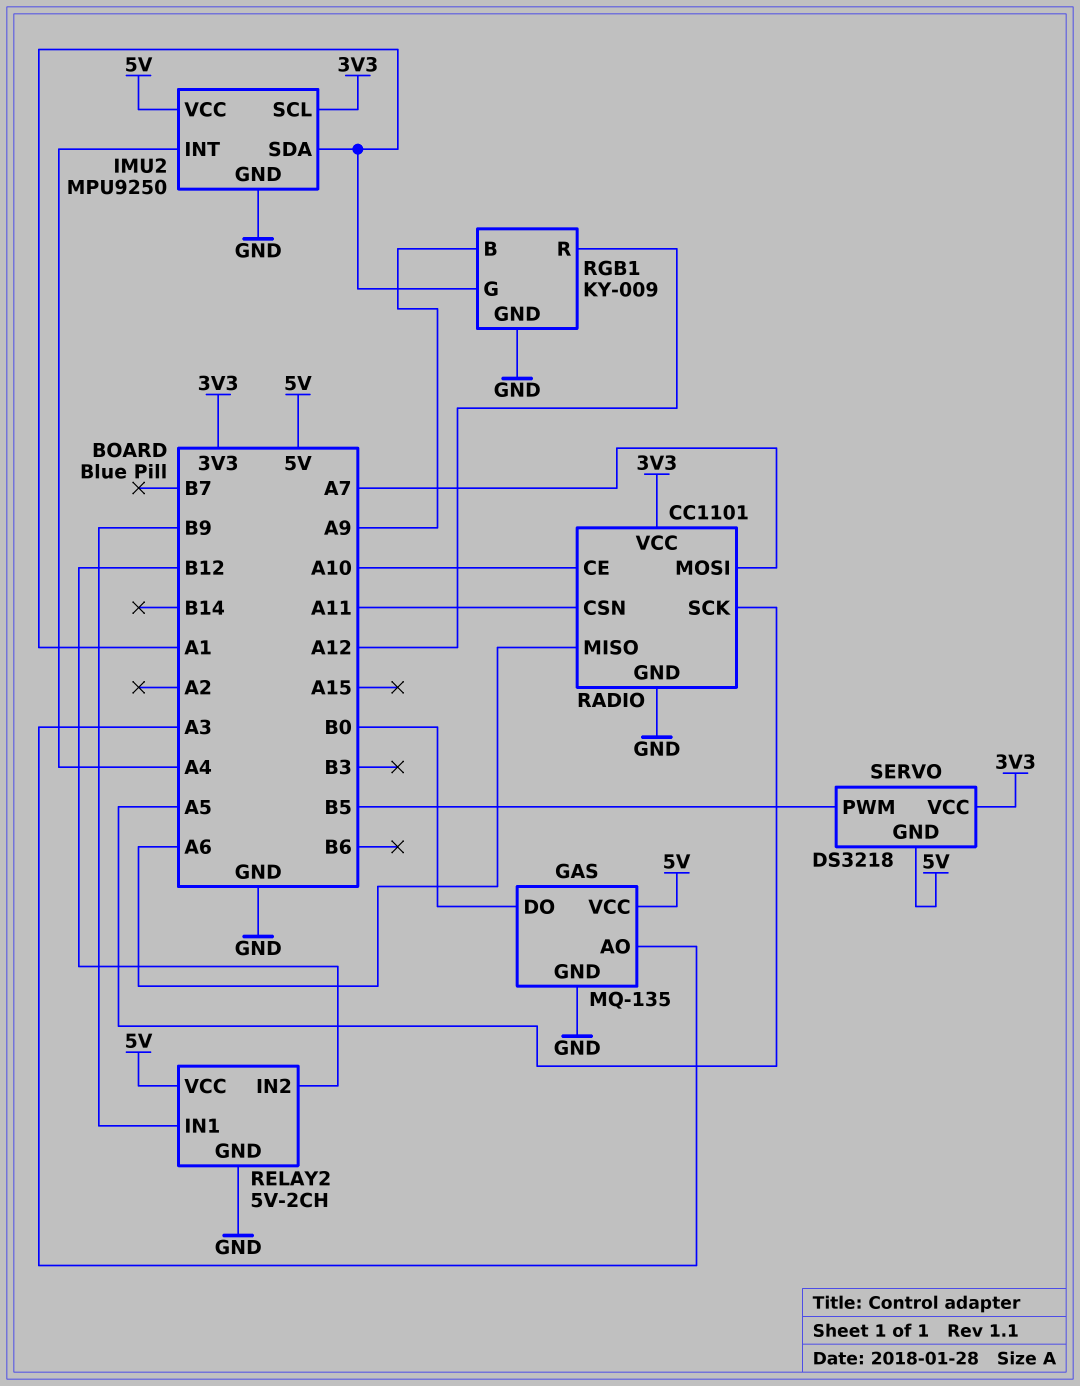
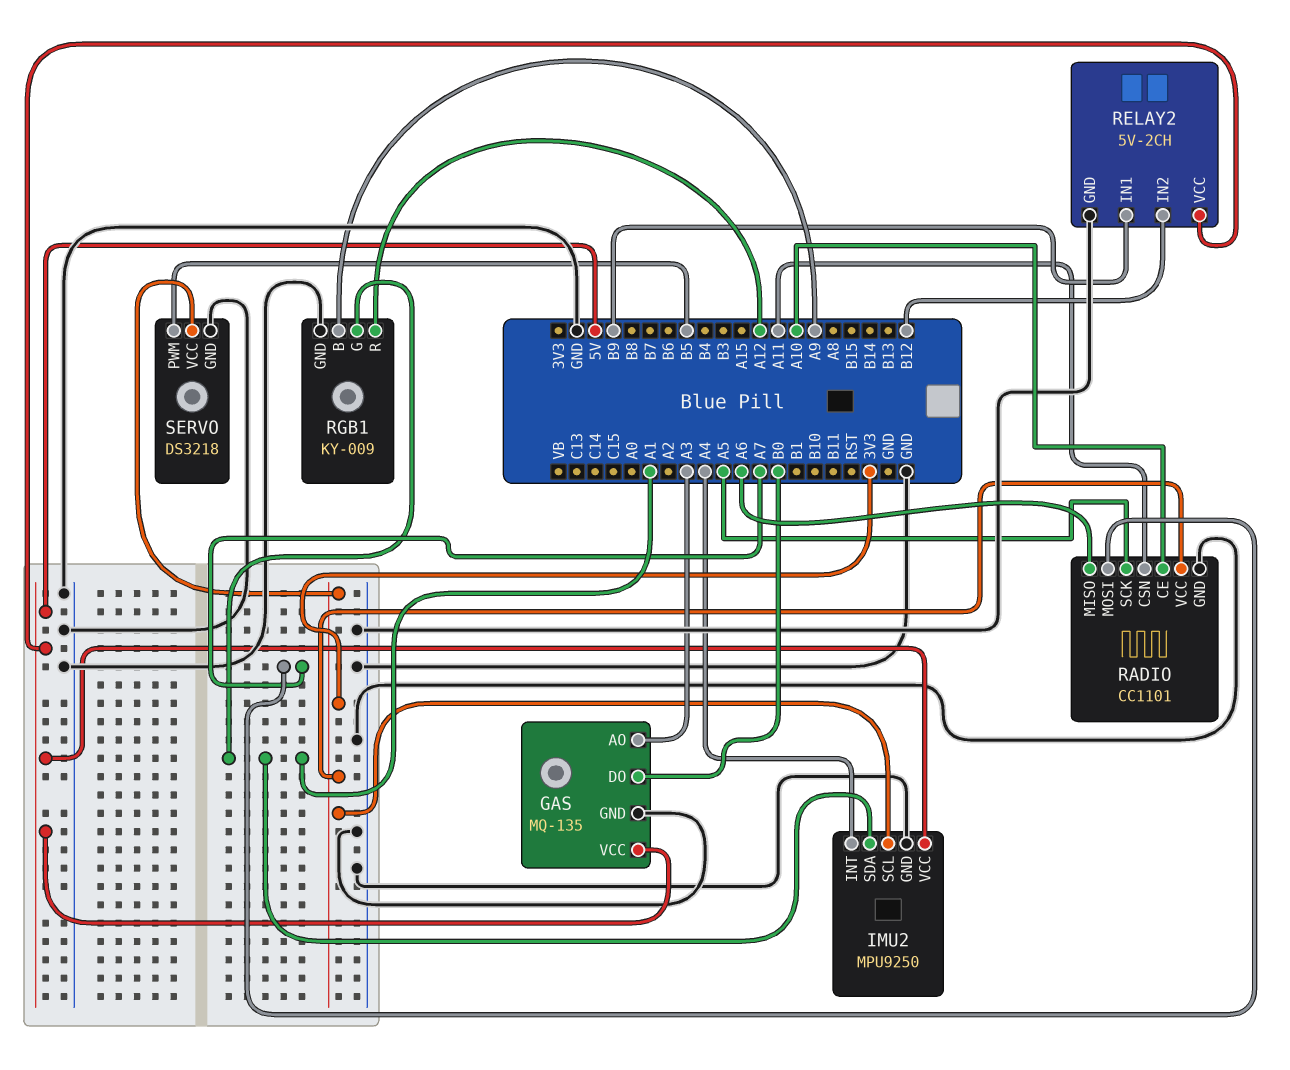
SERVO pin GND: 5V -> GND

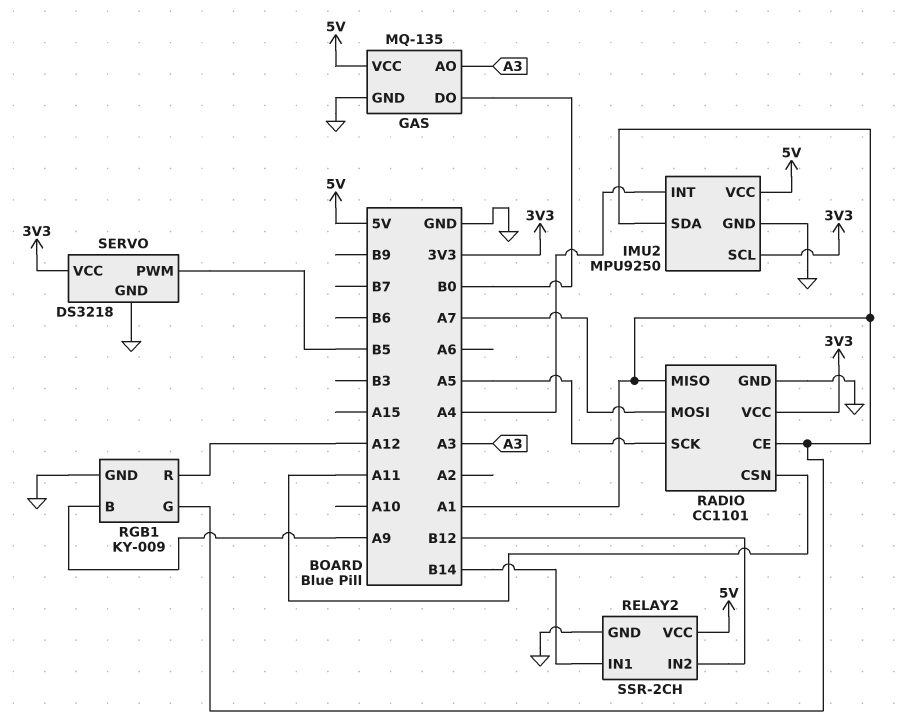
RADIO pin CE: A10 -> A1
RADIO pin MISO: A6 -> A1
RELAY2: 5V-2CH -> SSR-2CH
RELAY2 pin IN1: B9 -> B14

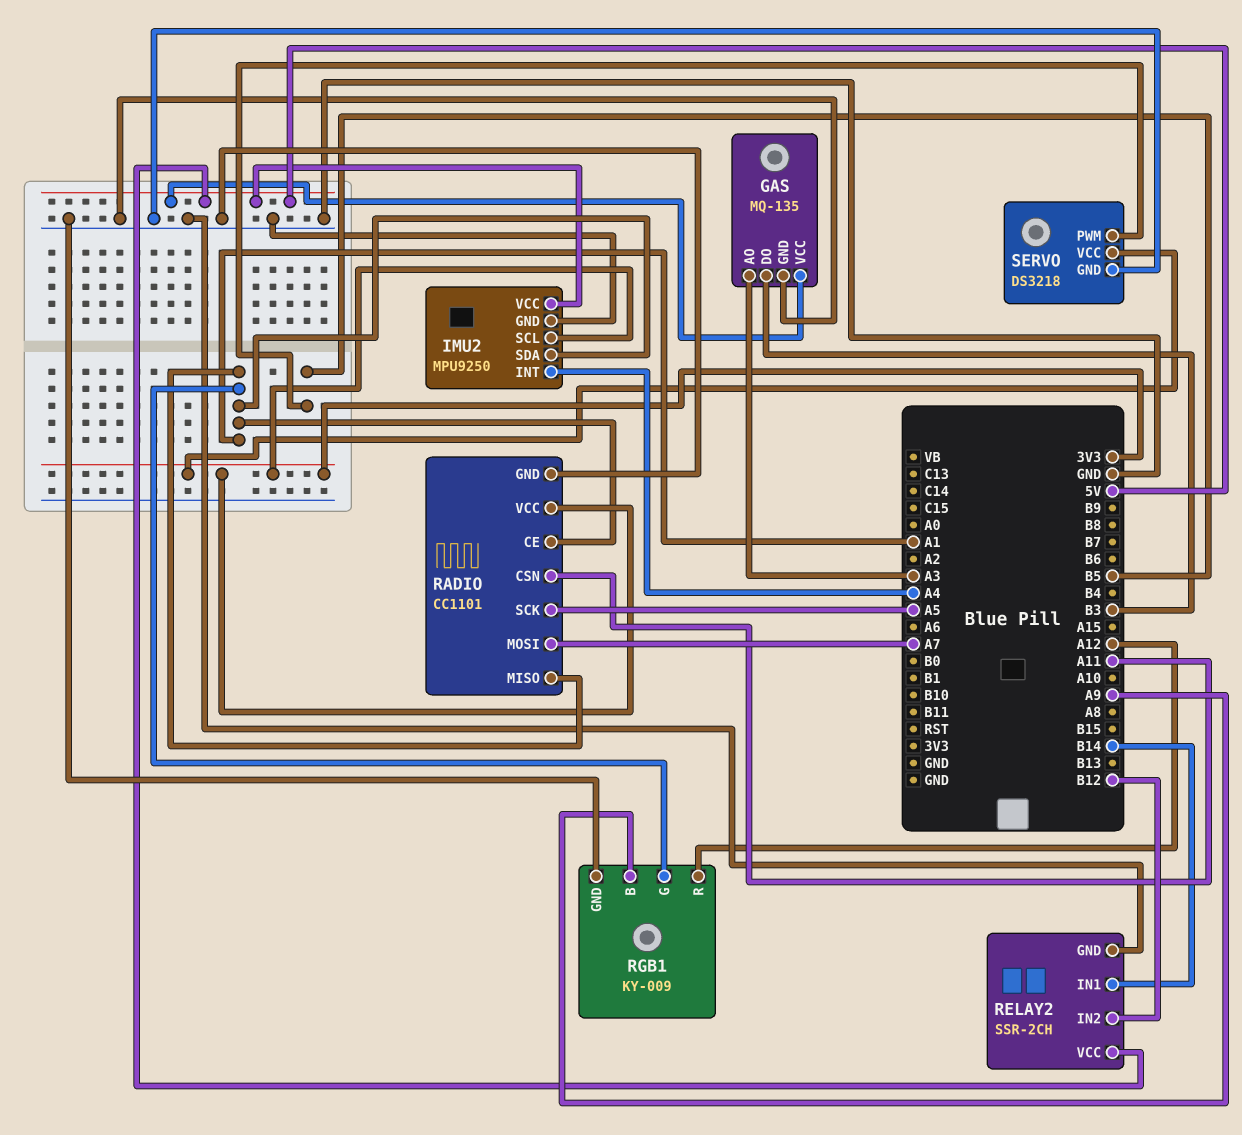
GAS pin DO: B0 -> B3

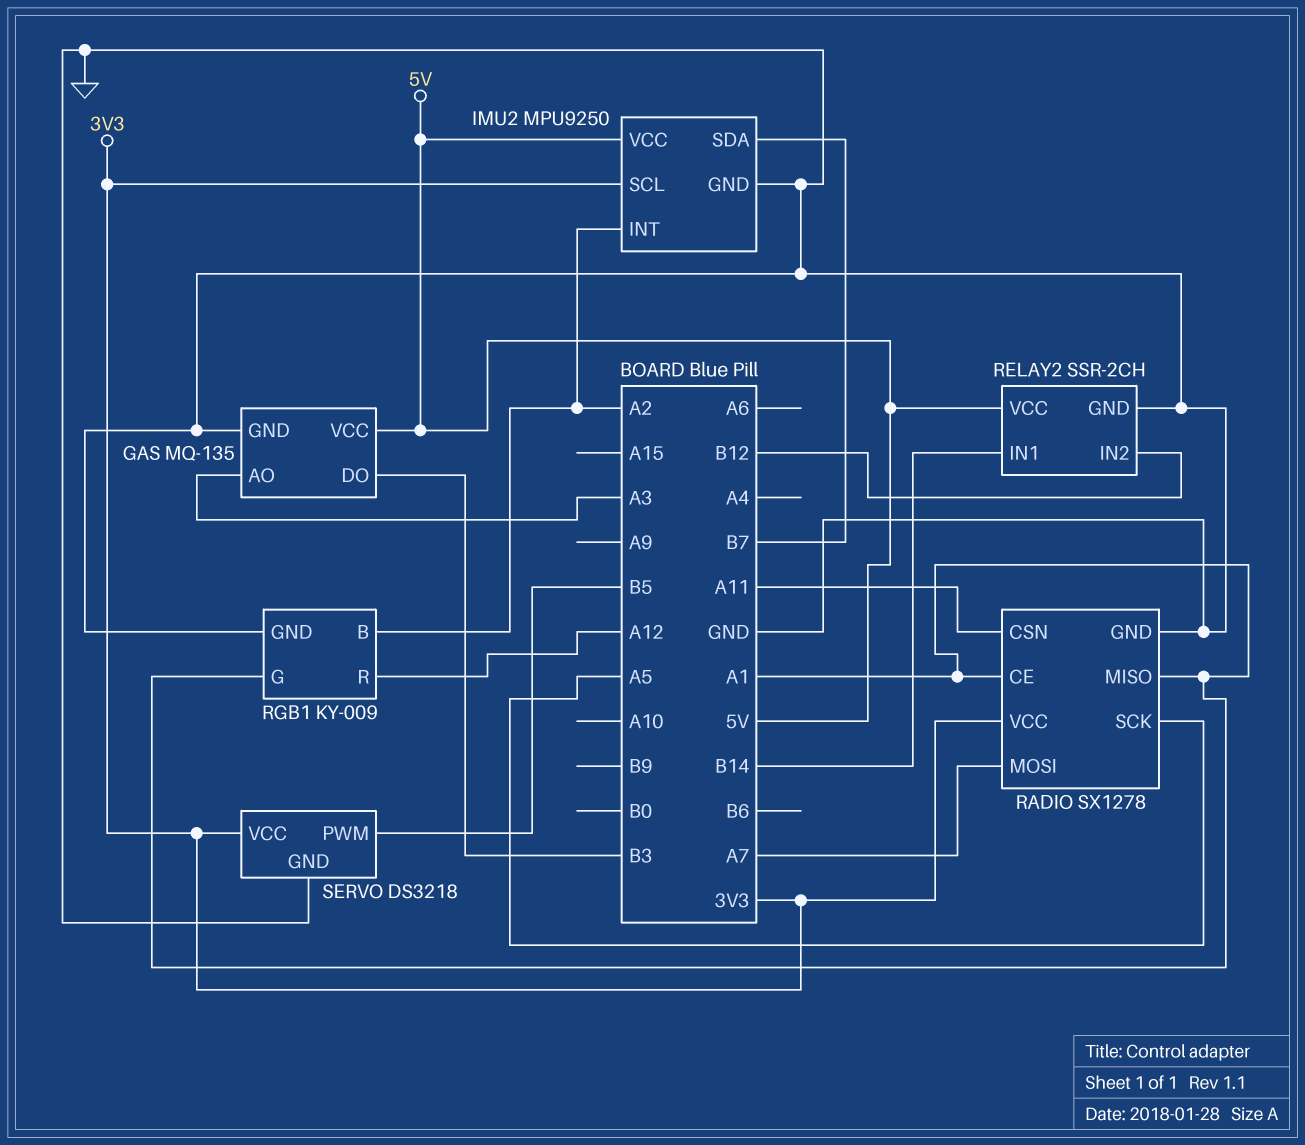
IMU2 pin INT: A4 -> A2
IMU2 pin SDA: A1 -> B7
RADIO: CC1101 -> SX1278
RGB1 pin B: A9 -> A2

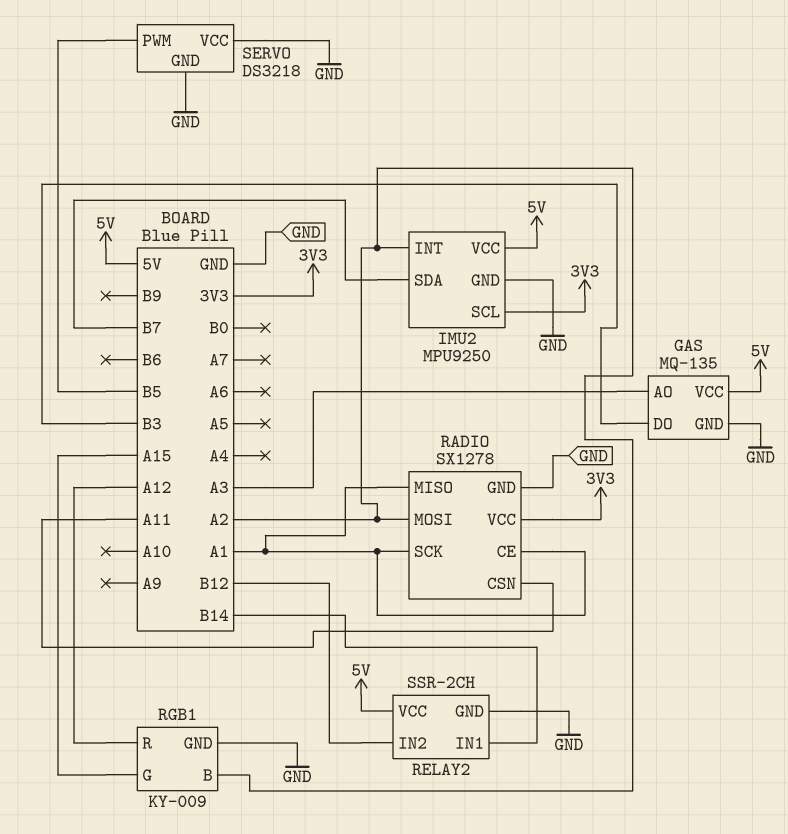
RADIO pin MOSI: A7 -> A2
RADIO pin SCK: A5 -> A1
RGB1 pin G: A1 -> A15
SERVO pin VCC: 3V3 -> GND

